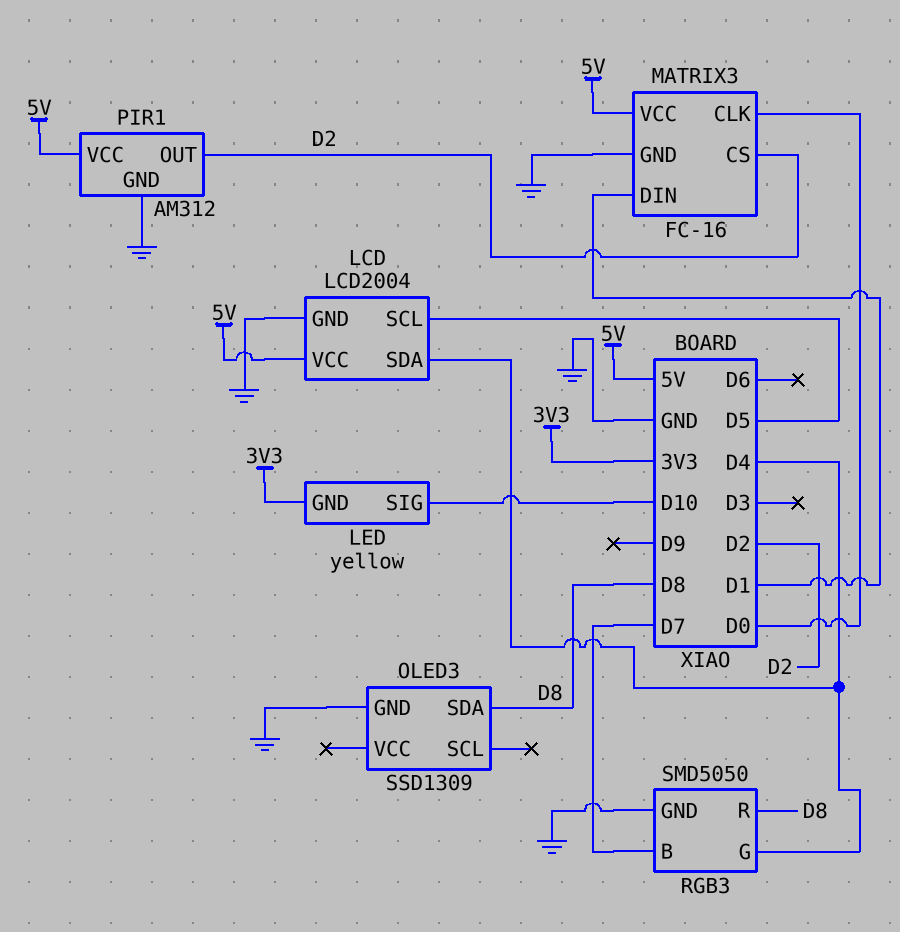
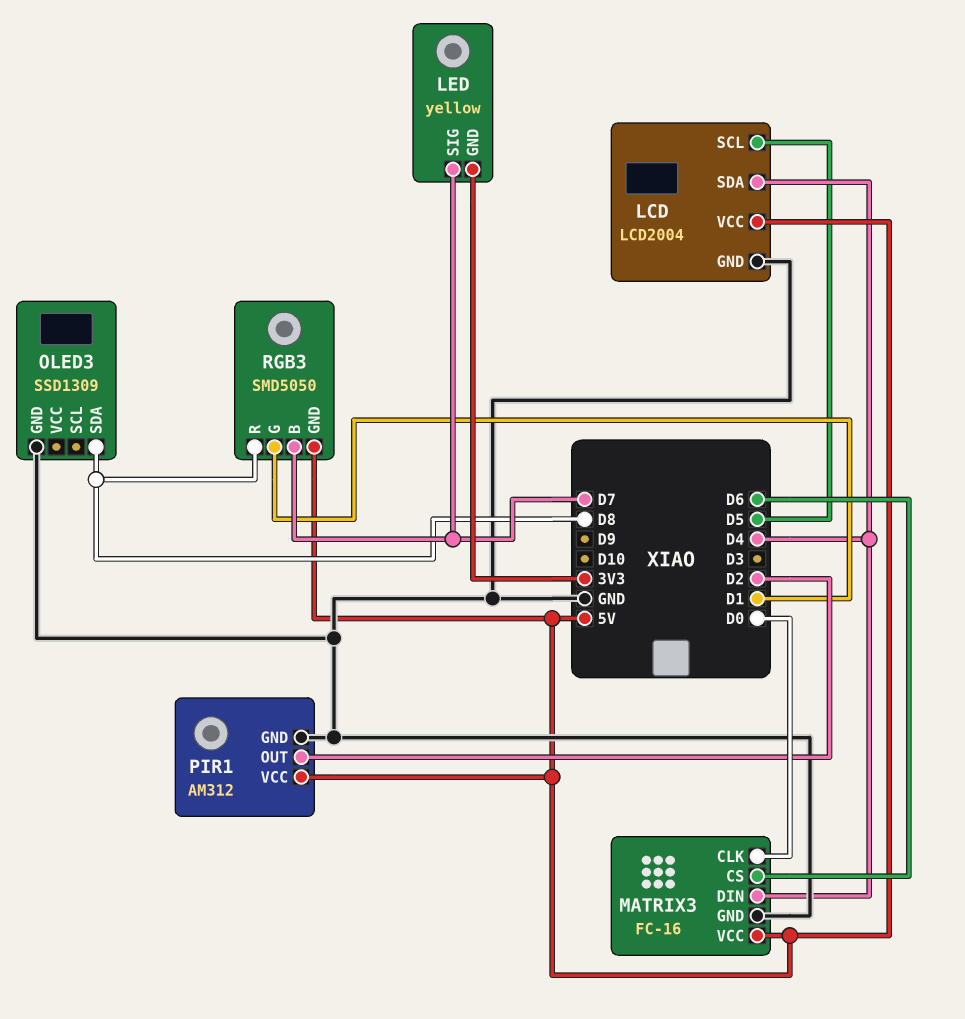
LED pin SIG: D10 -> D7
MATRIX3 pin CS: D2 -> D6
MATRIX3 pin DIN: D1 -> D4
RGB3 pin G: D4 -> D1
RGB3 pin GND: GND -> 5V

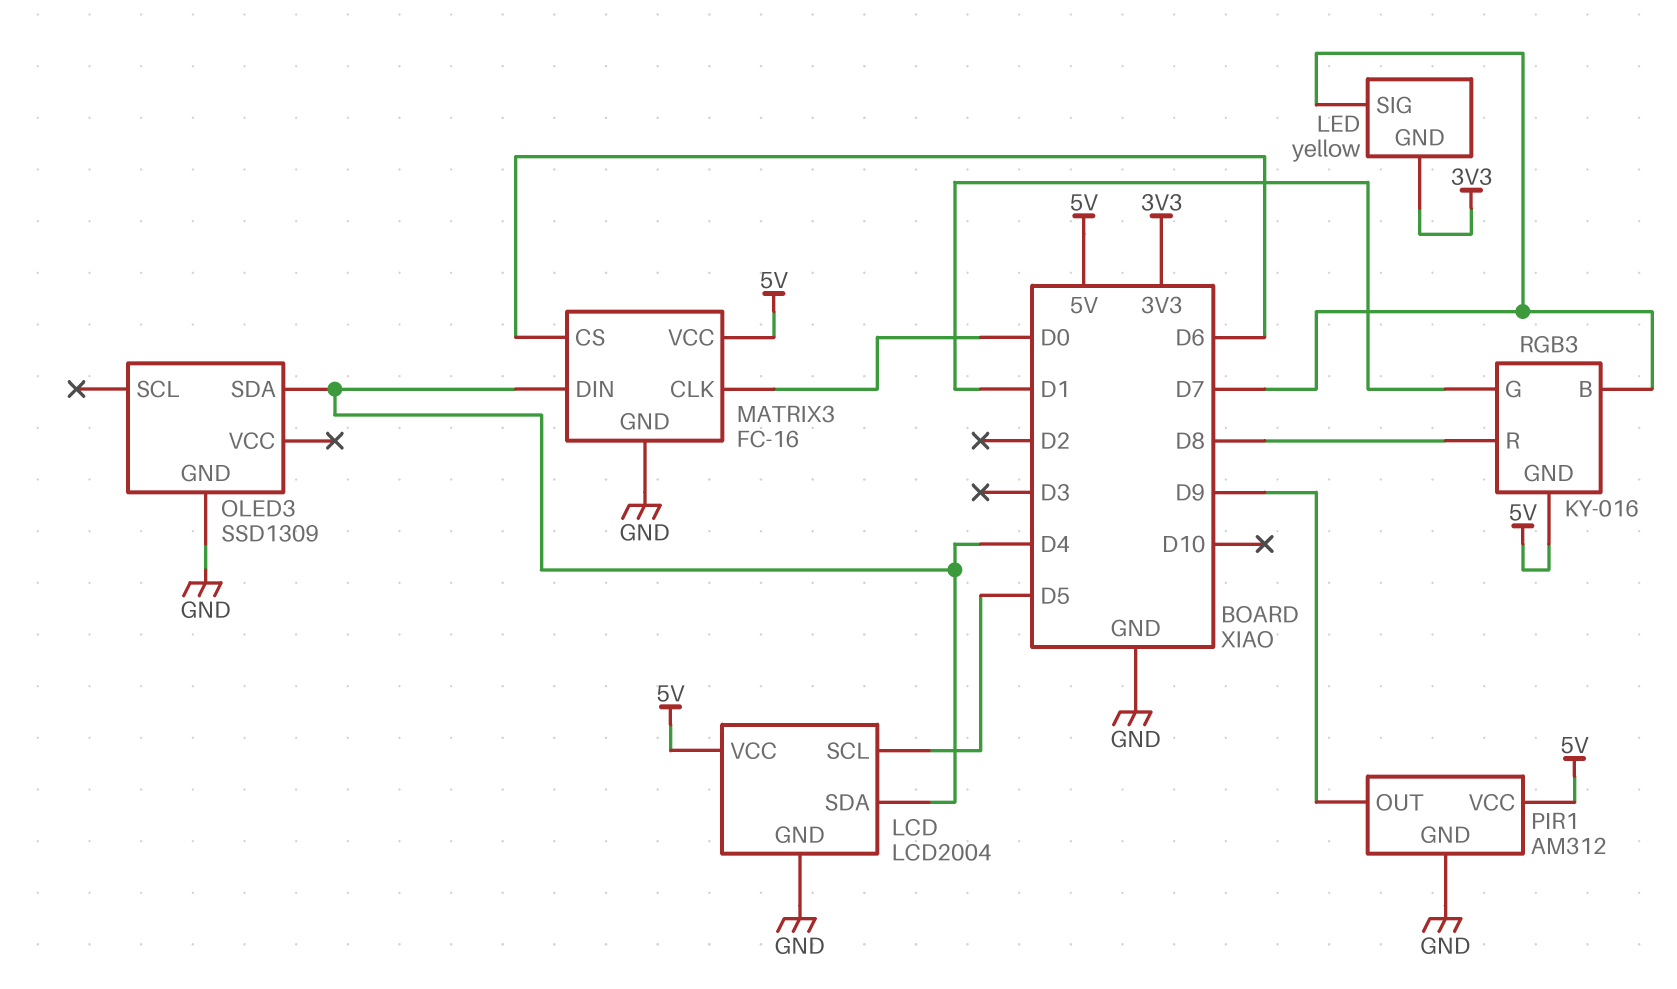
OLED3 pin SDA: D8 -> D4
PIR1 pin OUT: D2 -> D9
RGB3: SMD5050 -> KY-016

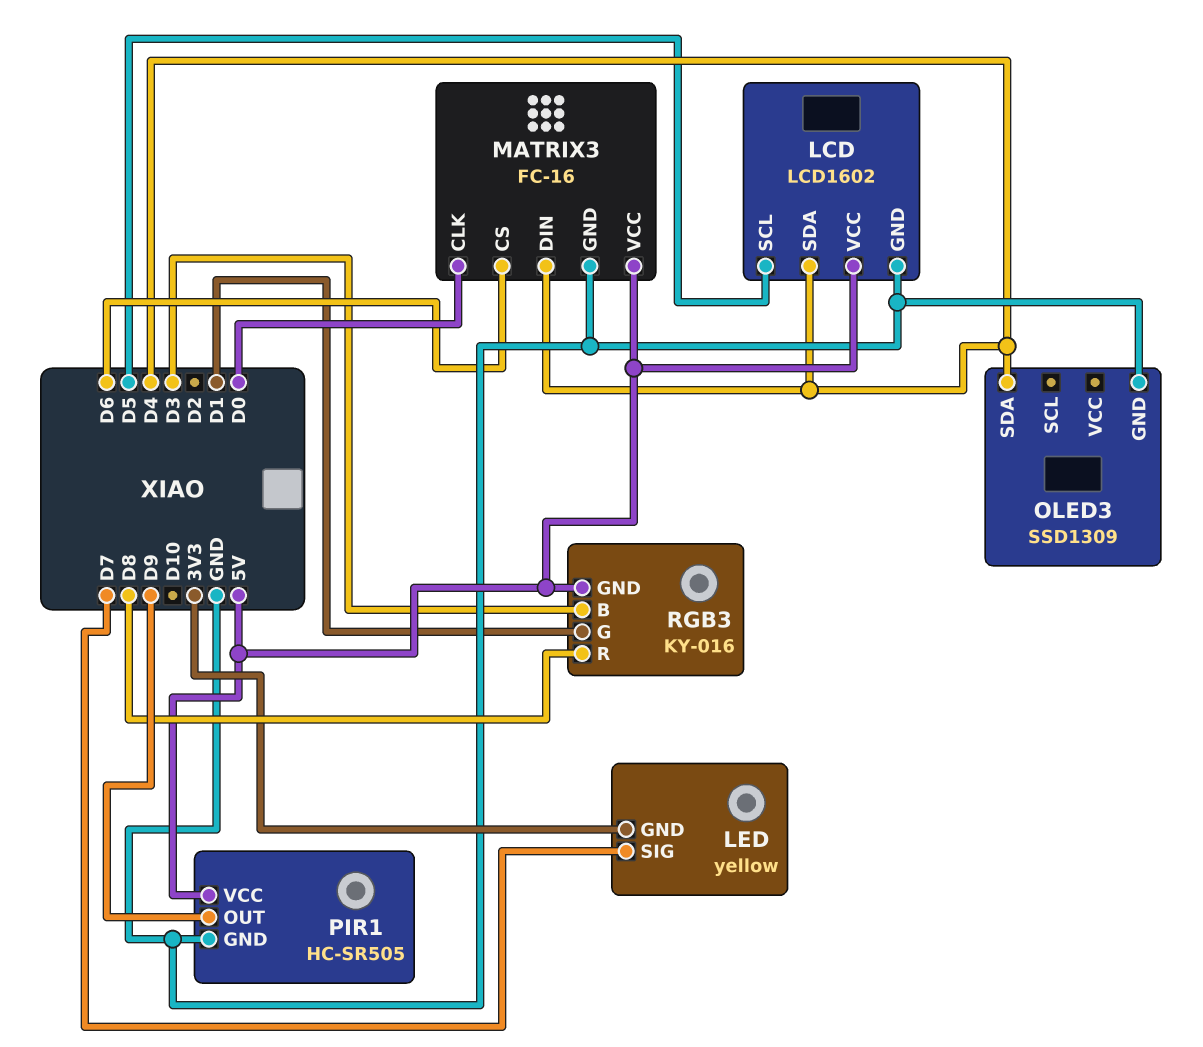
LCD: LCD2004 -> LCD1602
PIR1: AM312 -> HC-SR505
RGB3 pin B: D7 -> D3

